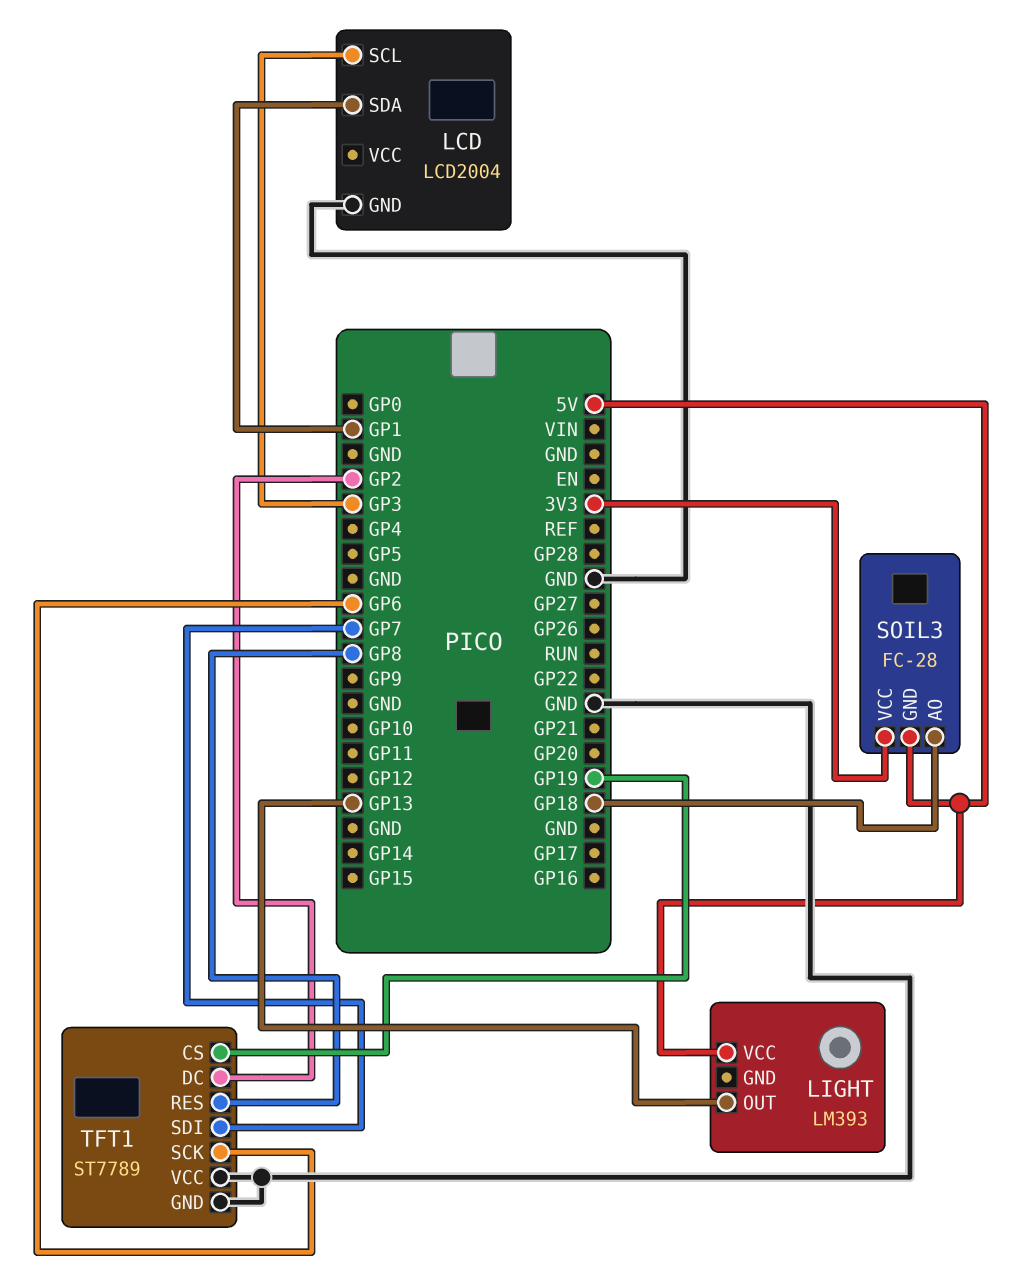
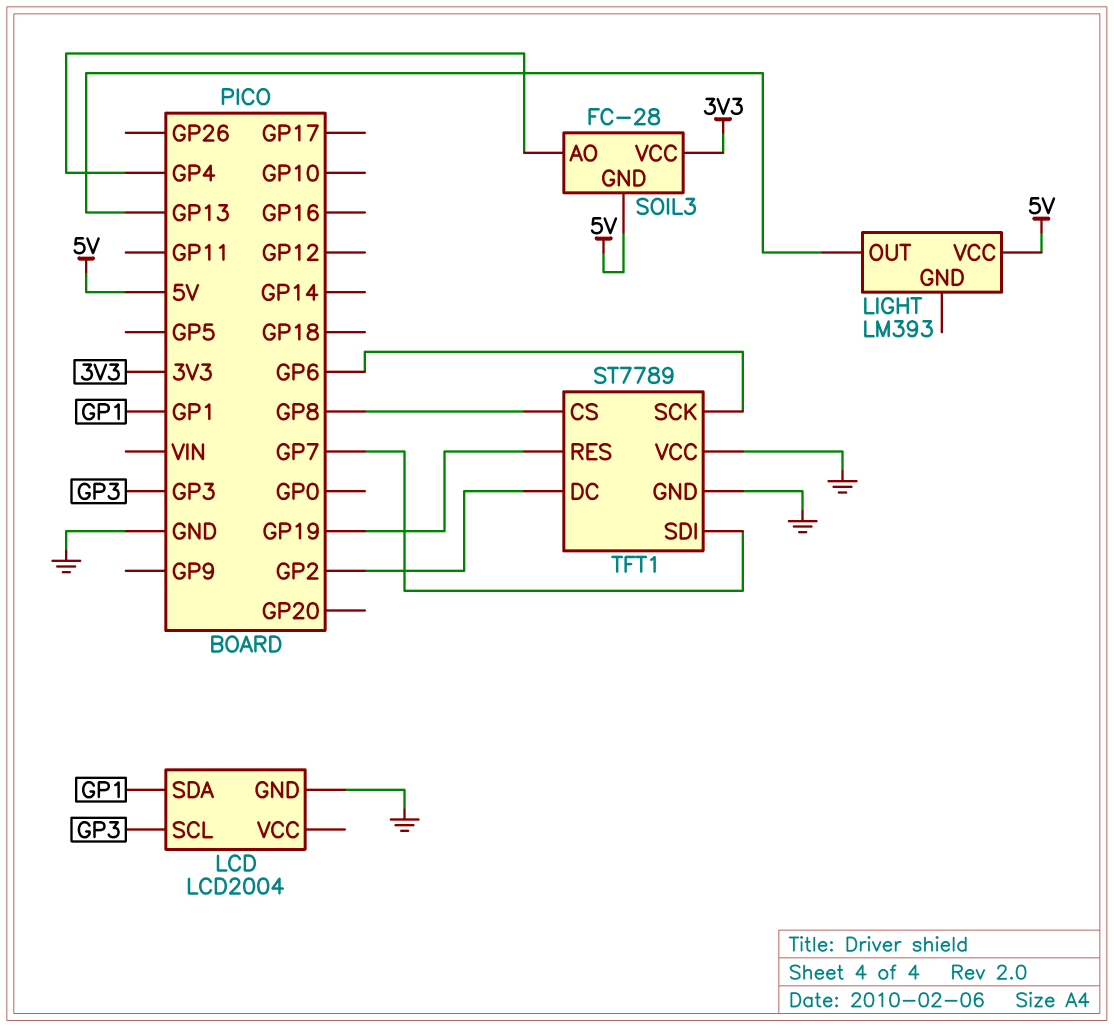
SOIL3 pin AO: GP18 -> GP4
TFT1 pin CS: GP19 -> GP8
TFT1 pin RES: GP8 -> GP19

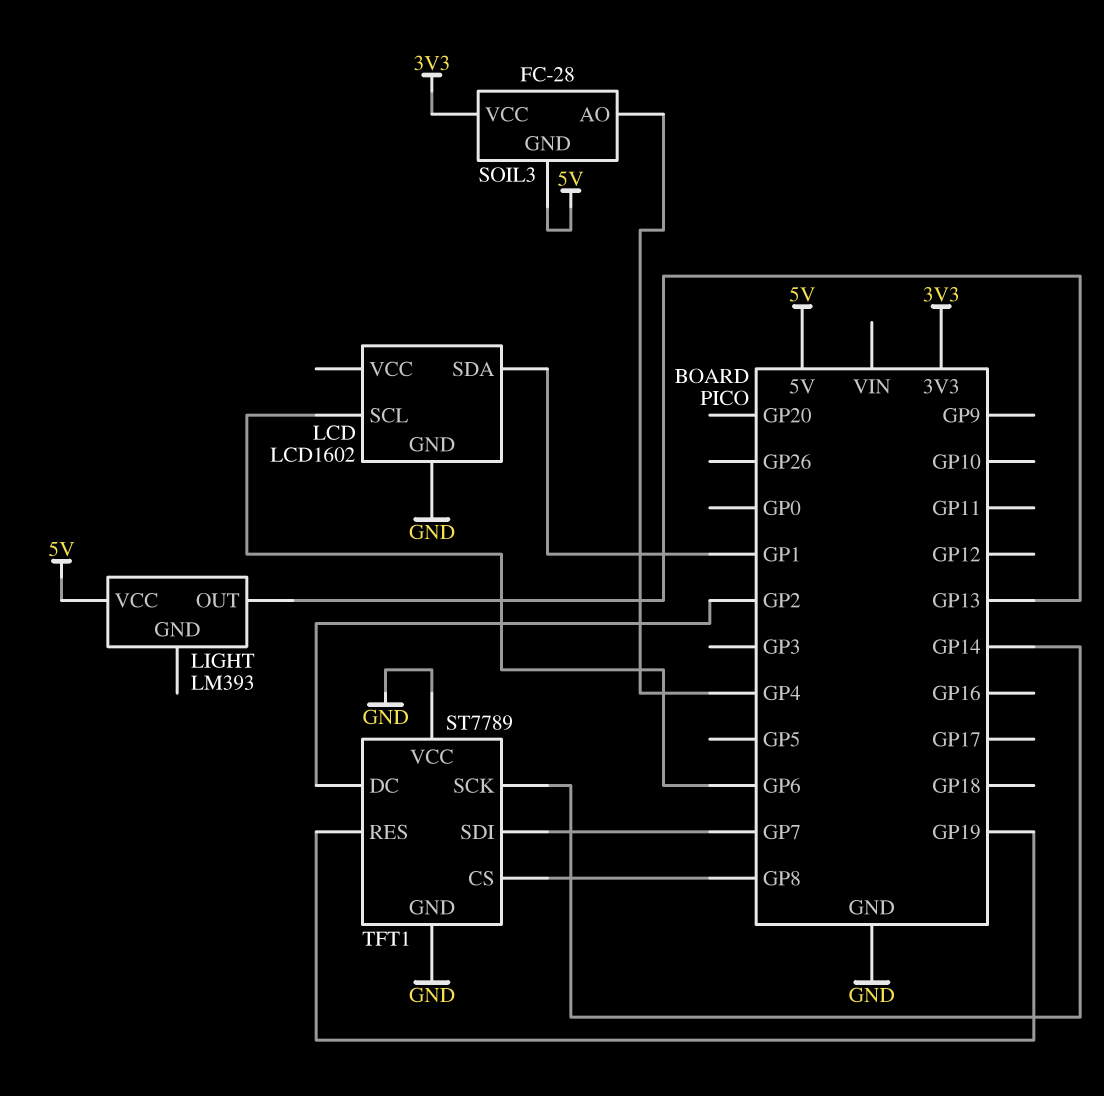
LCD: LCD2004 -> LCD1602
LCD pin SCL: GP3 -> GP6
TFT1 pin SCK: GP6 -> GP14

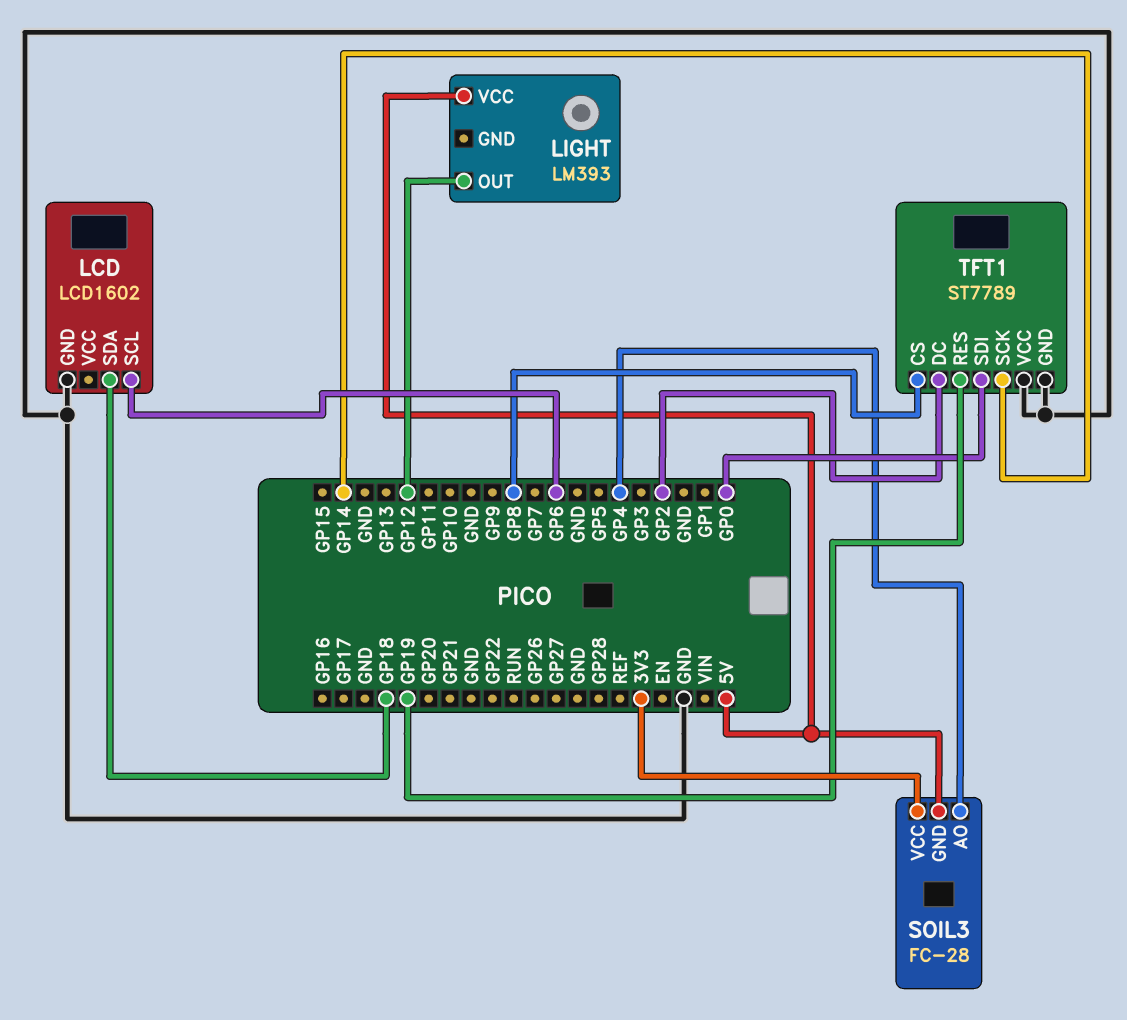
LCD pin SDA: GP1 -> GP18
LIGHT pin OUT: GP13 -> GP12
TFT1 pin SDI: GP7 -> GP0

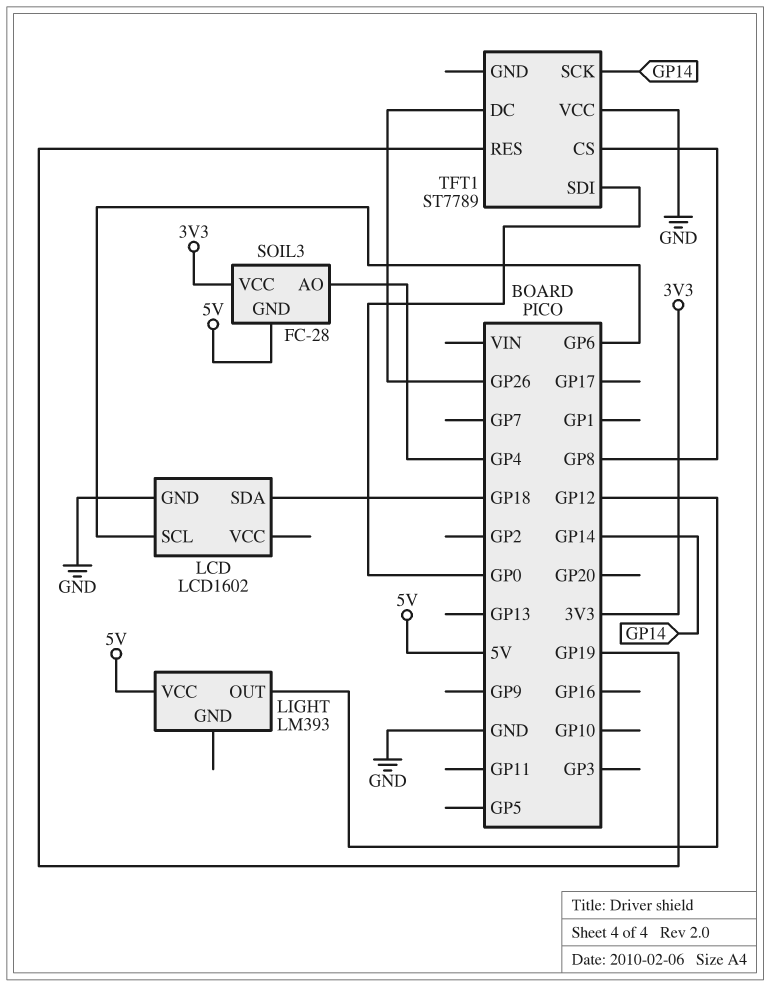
TFT1 pin DC: GP2 -> GP26
TFT1 pin GND: GND -> none

